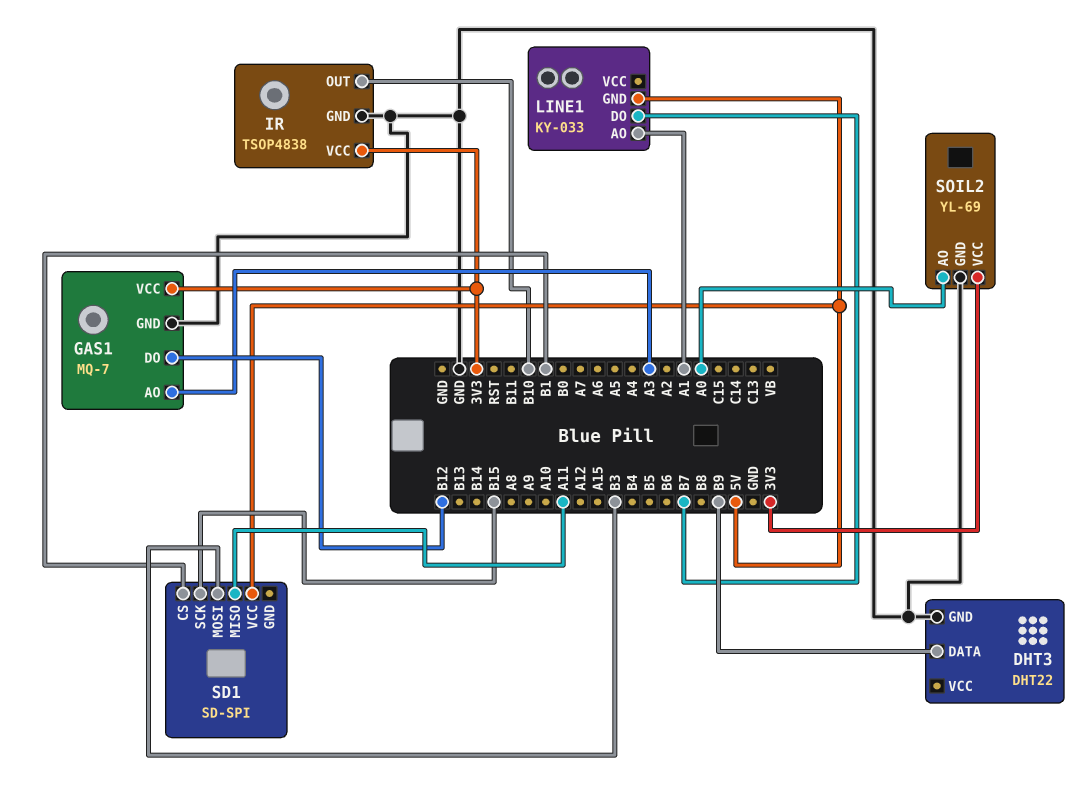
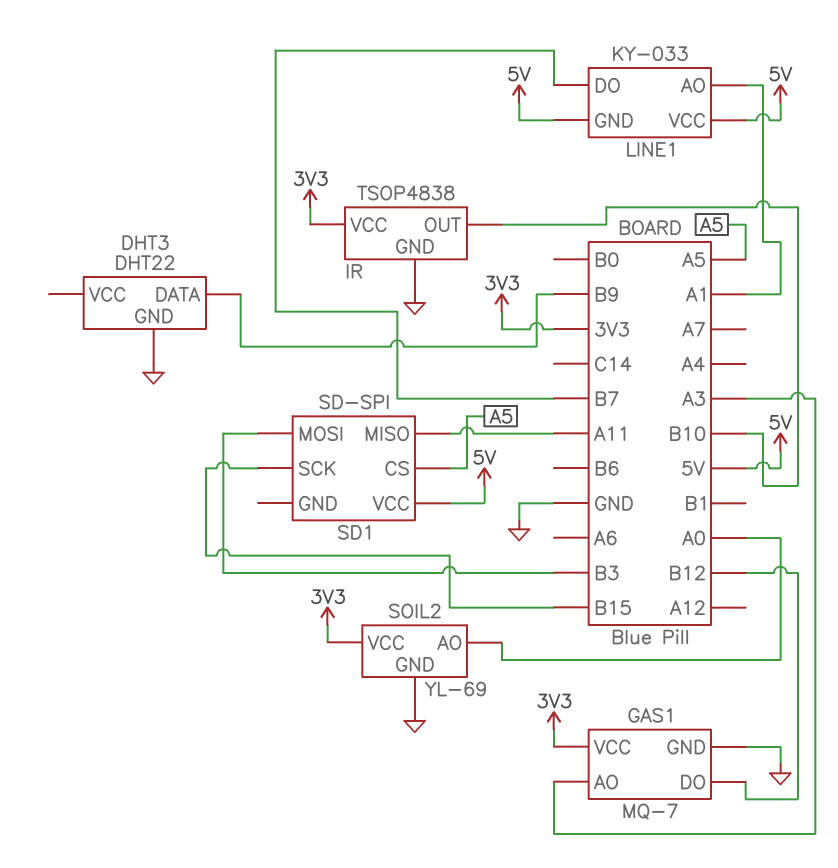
LINE1 pin VCC: none -> 5V
SD1 pin CS: B1 -> A5

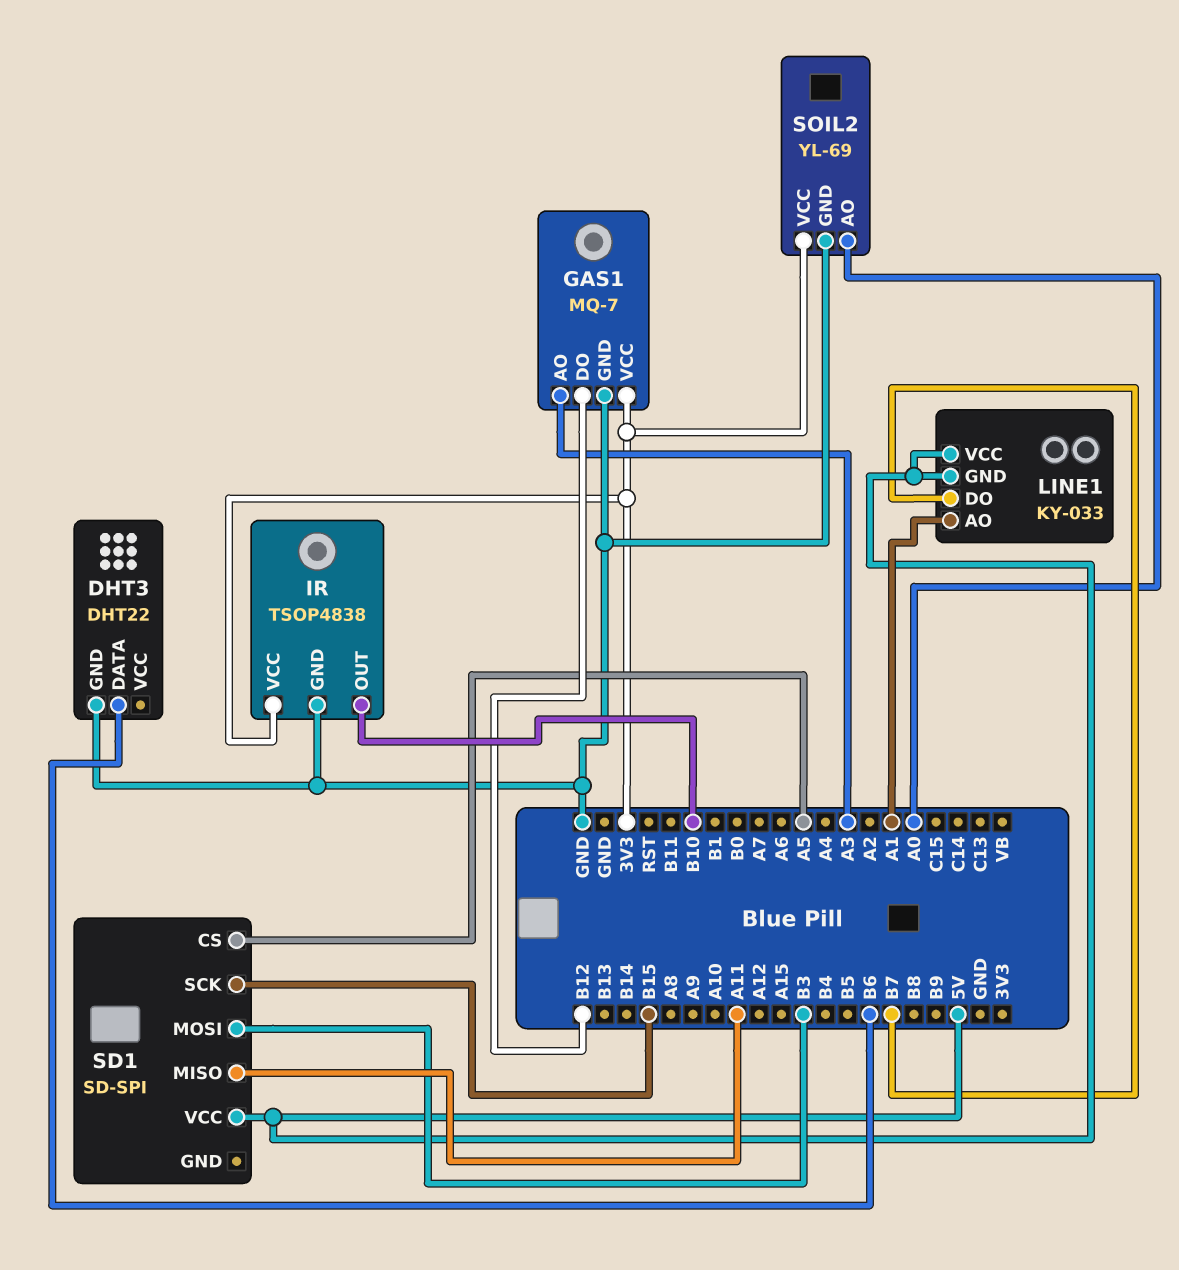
DHT3 pin DATA: B9 -> B6

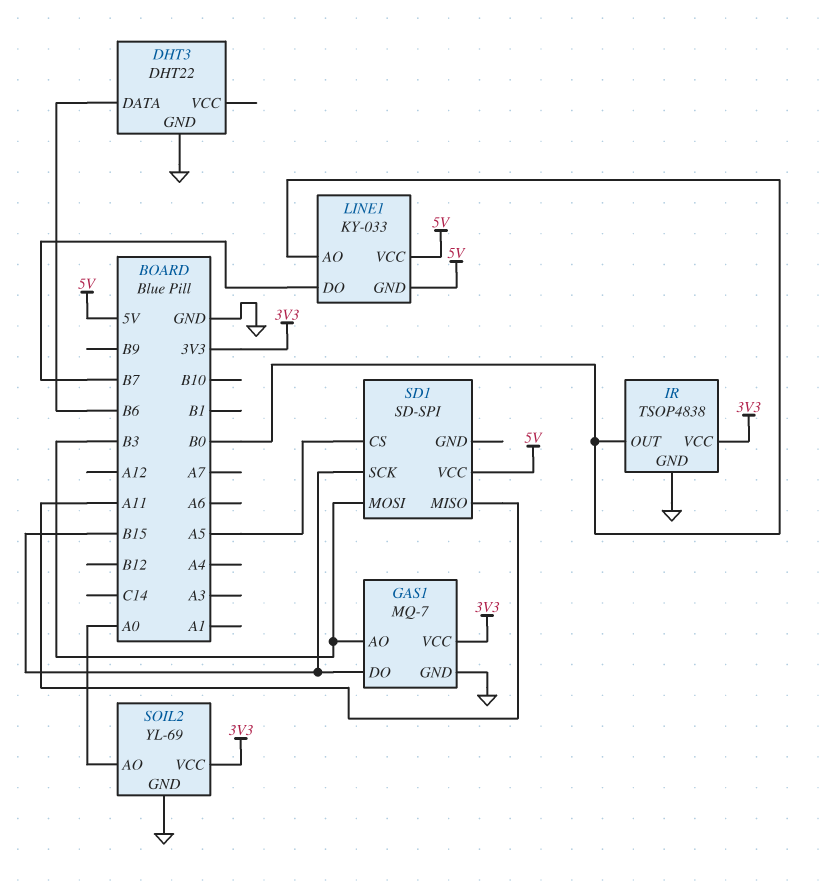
GAS1 pin AO: A3 -> B3
GAS1 pin DO: B12 -> B15
IR pin OUT: B10 -> B0
LINE1 pin AO: A1 -> B0

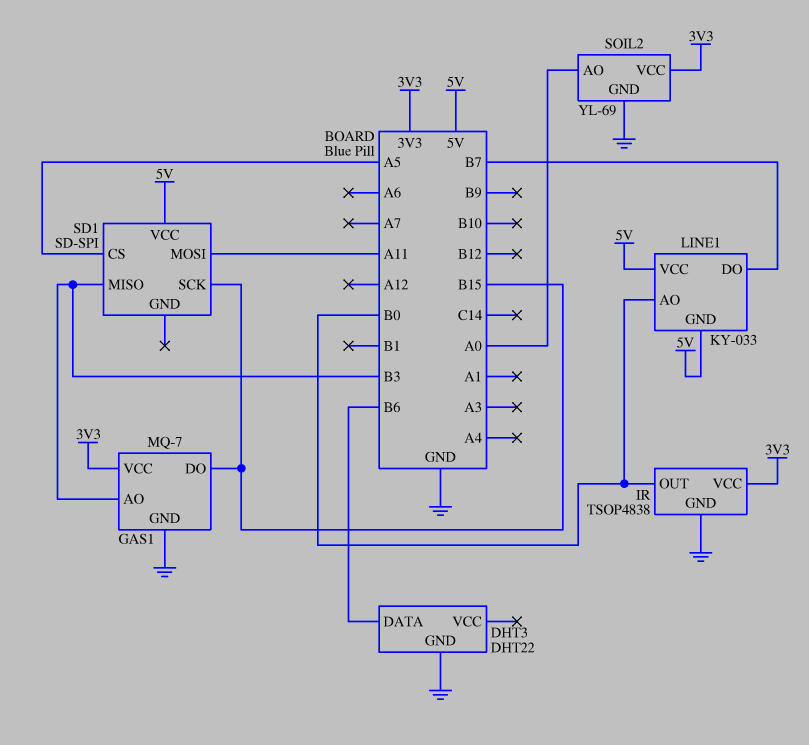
SD1 pin MISO: A11 -> B3
SD1 pin MOSI: B3 -> A11

